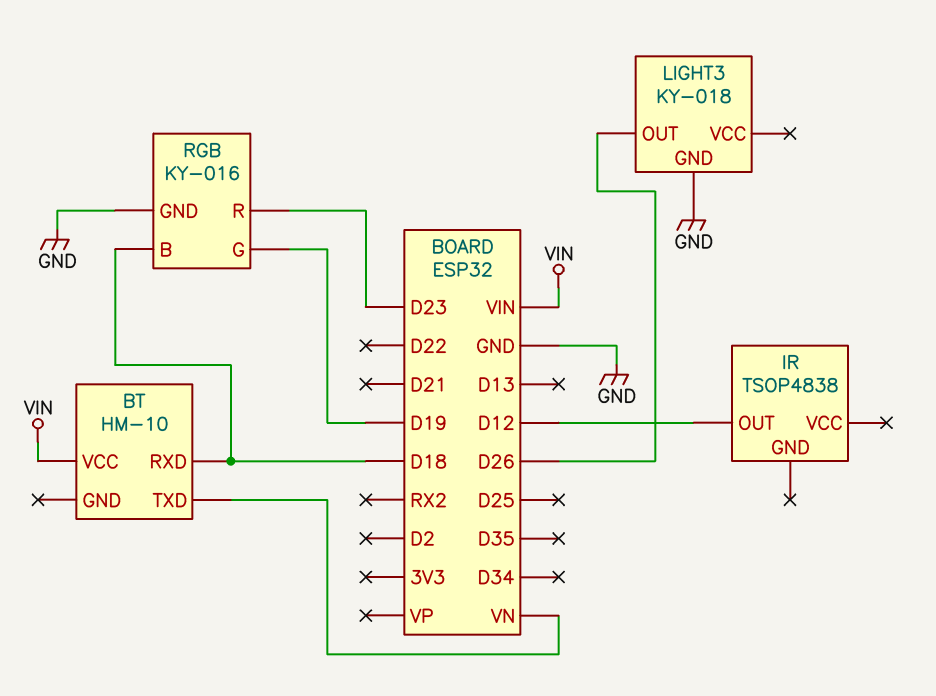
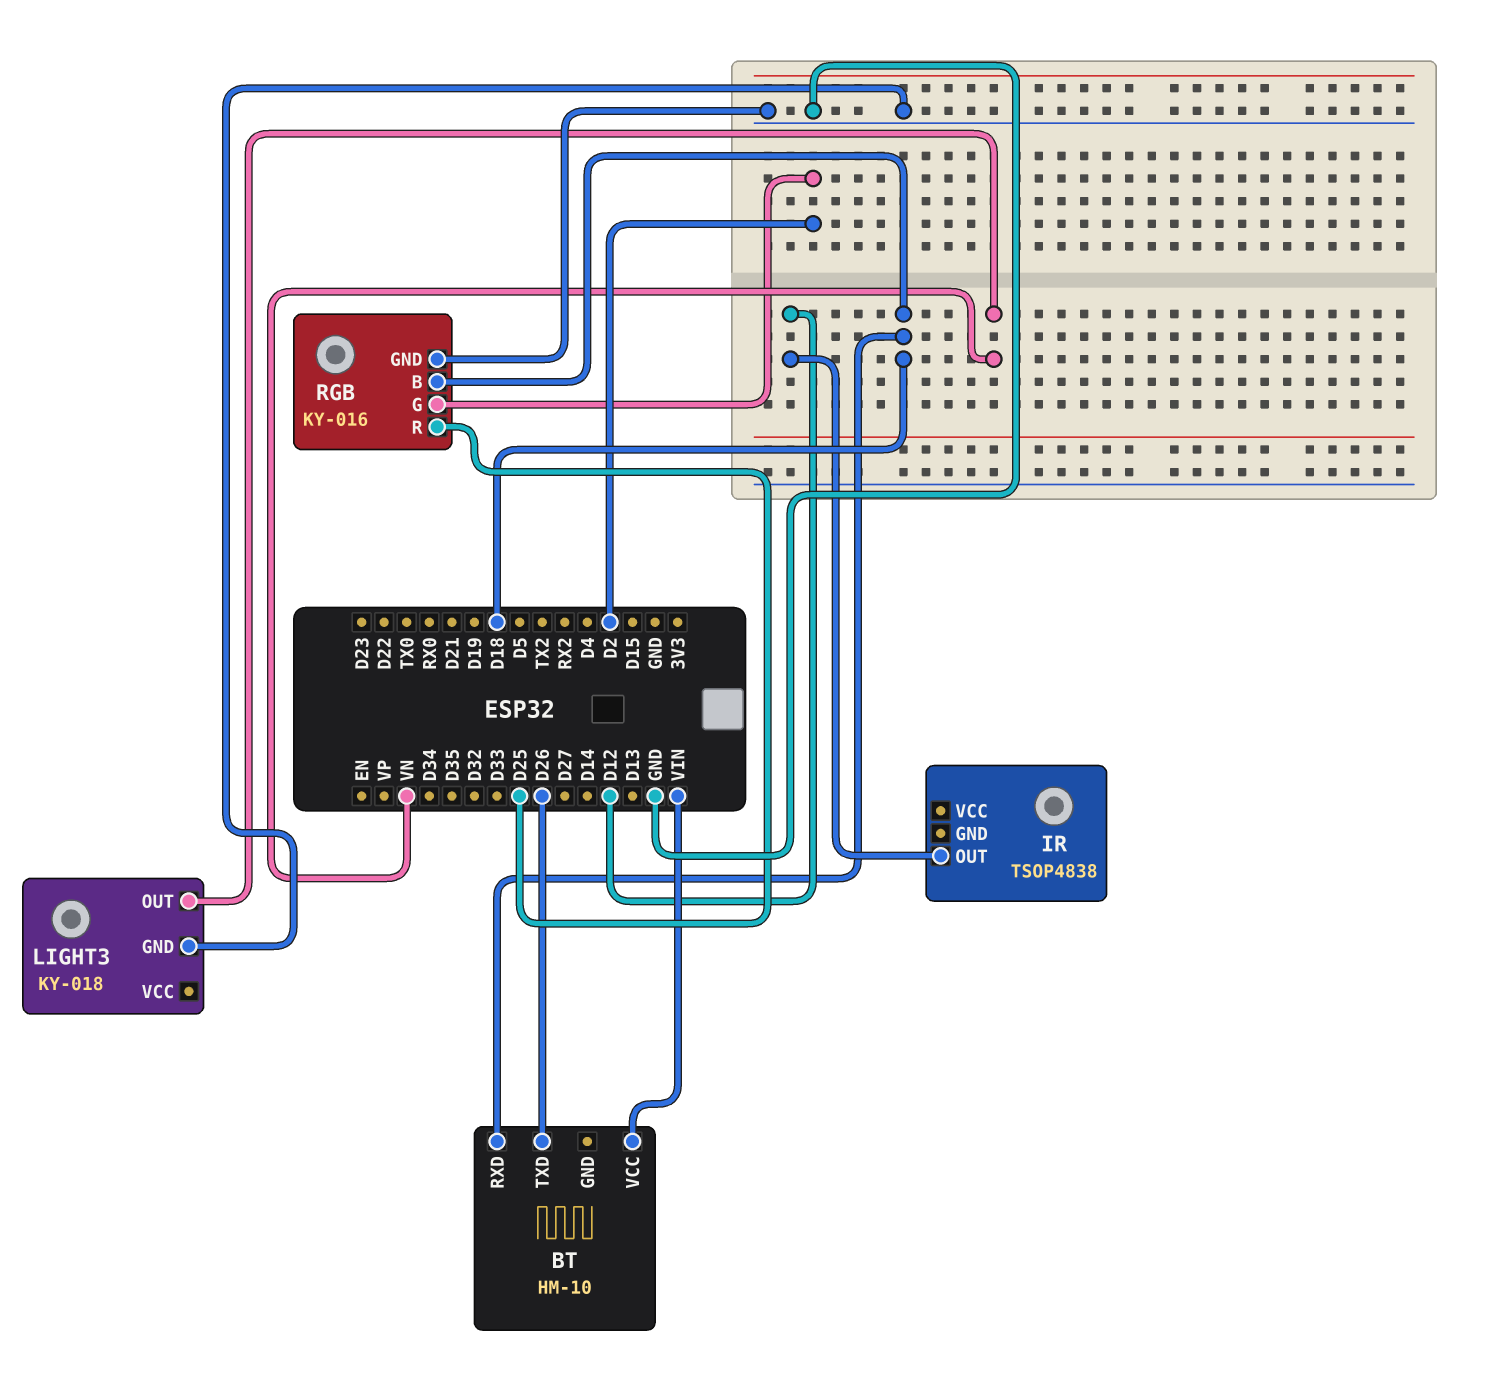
BT pin TXD: VN -> D26
LIGHT3 pin OUT: D26 -> VN
RGB pin G: D19 -> D2
RGB pin R: D23 -> D25

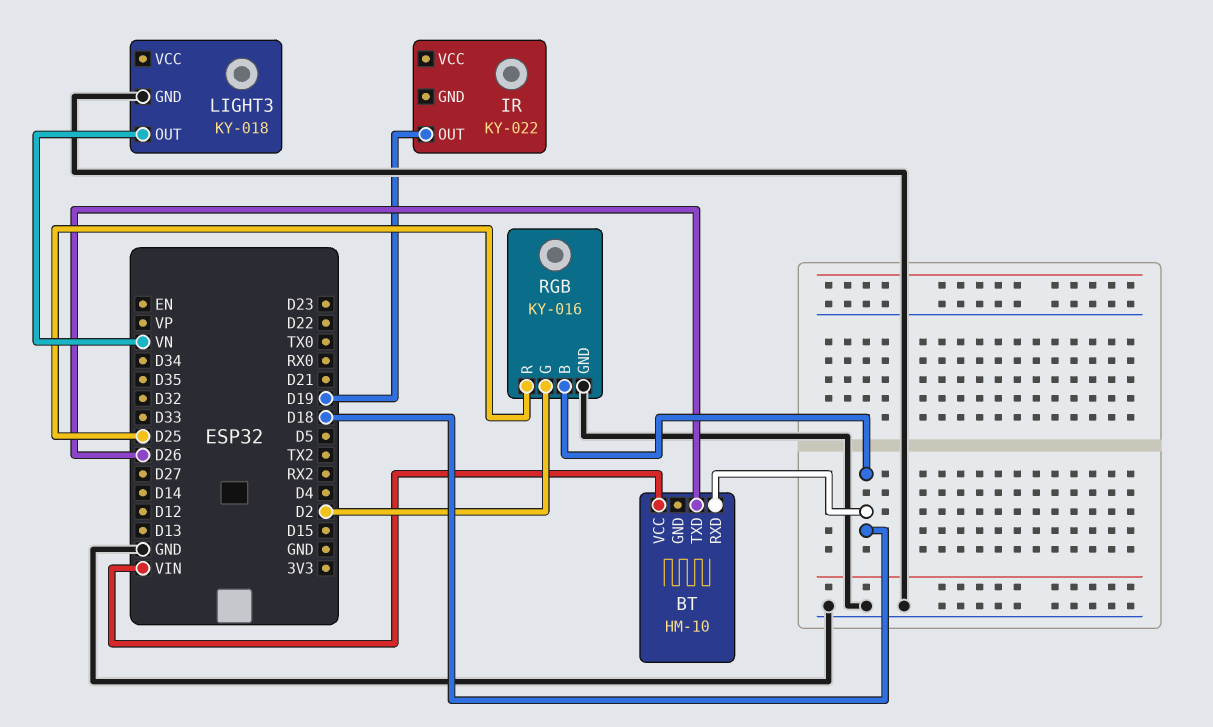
IR: TSOP4838 -> KY-022
IR pin OUT: D12 -> D19

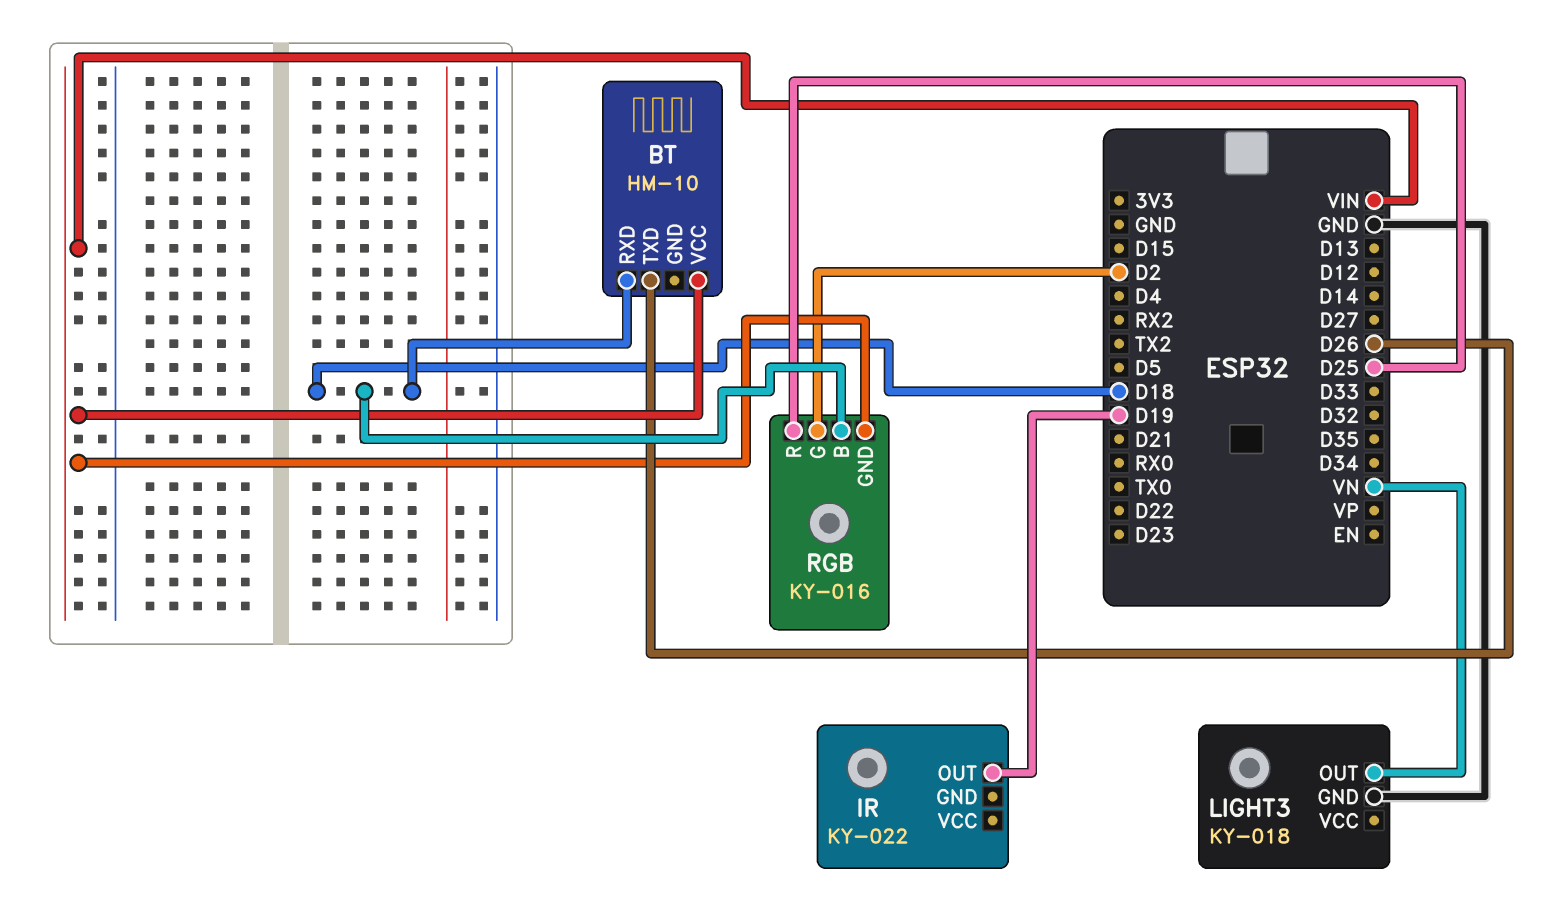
RGB pin GND: GND -> VIN

